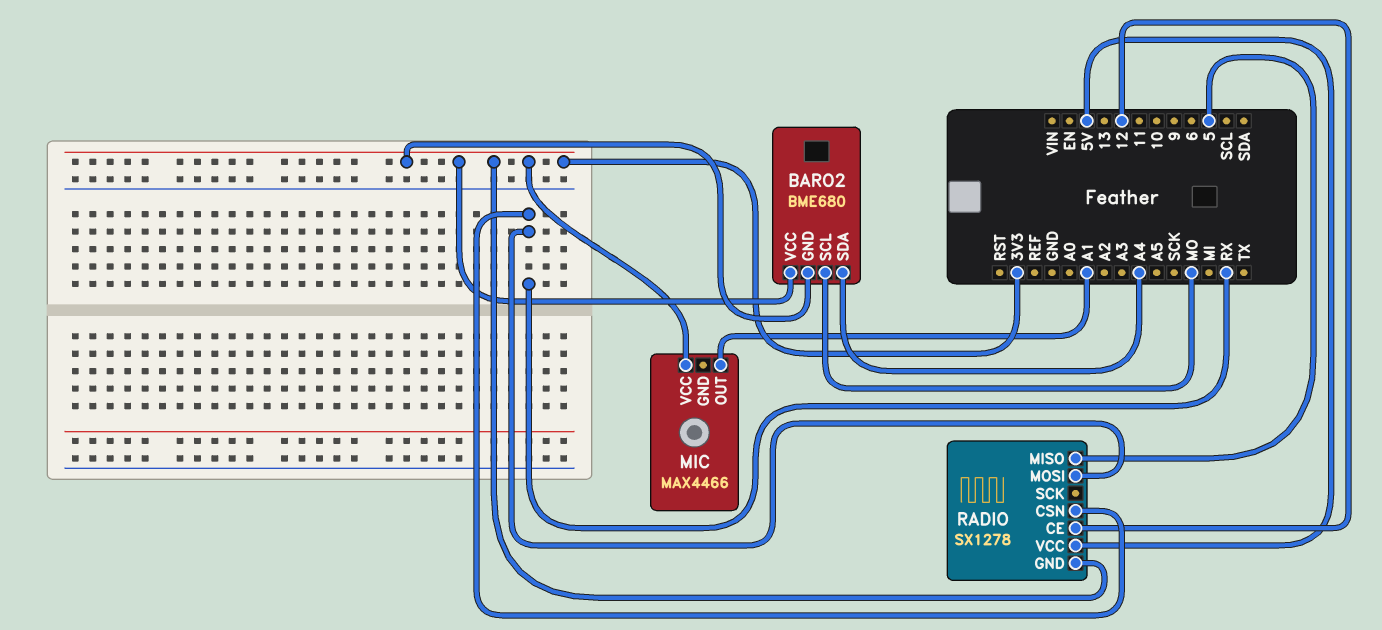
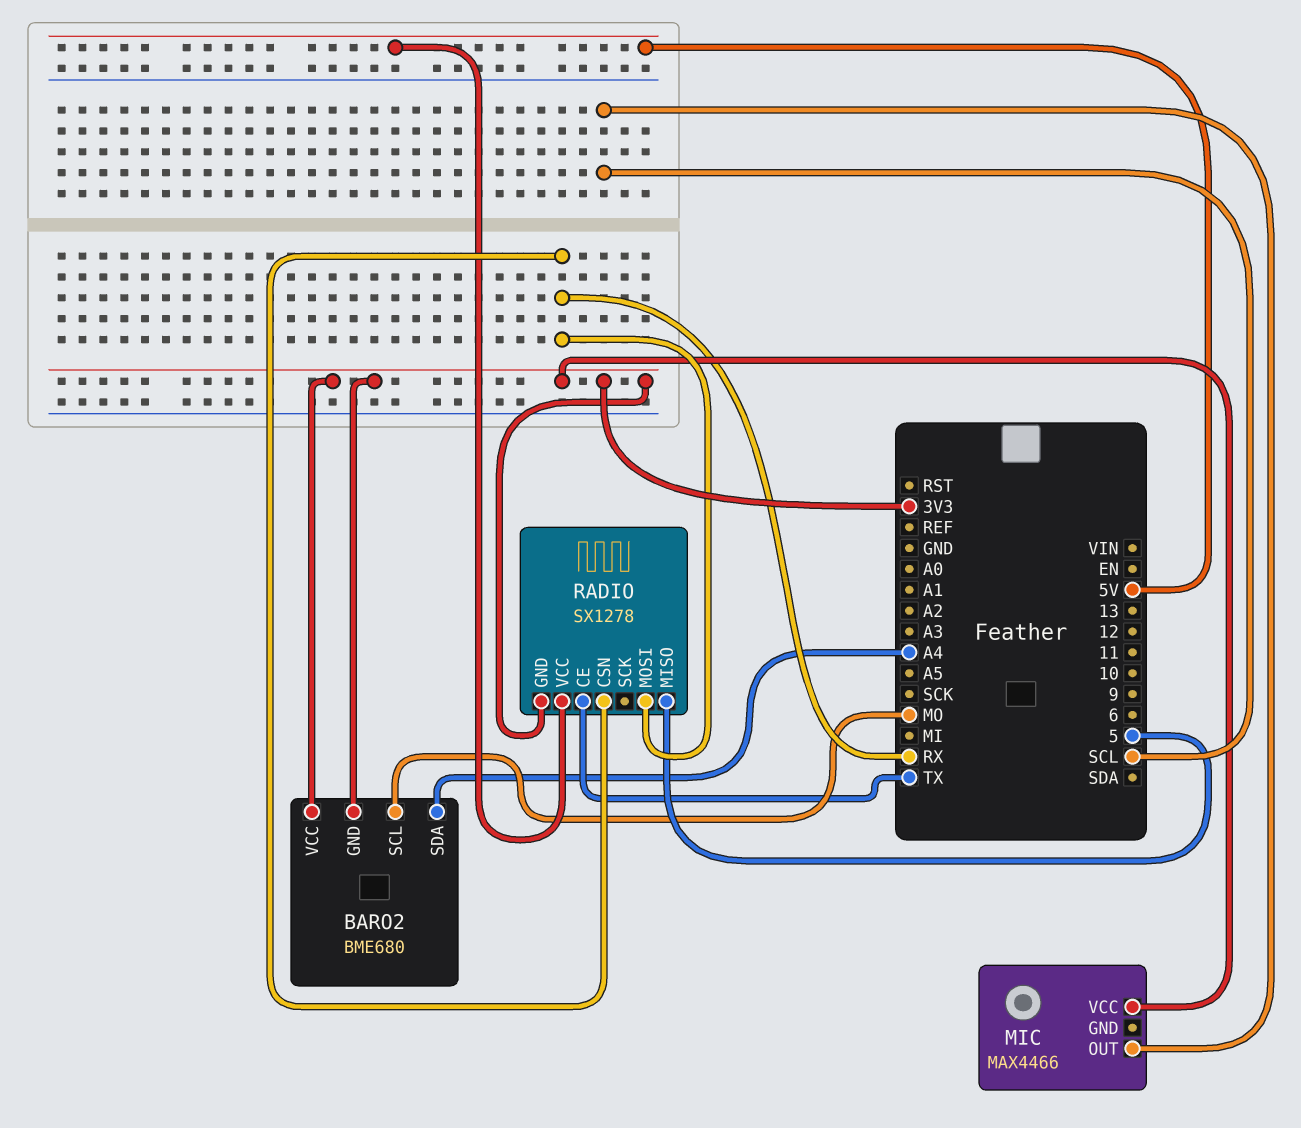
MIC pin OUT: A1 -> SCL
RADIO pin CE: 12 -> TX

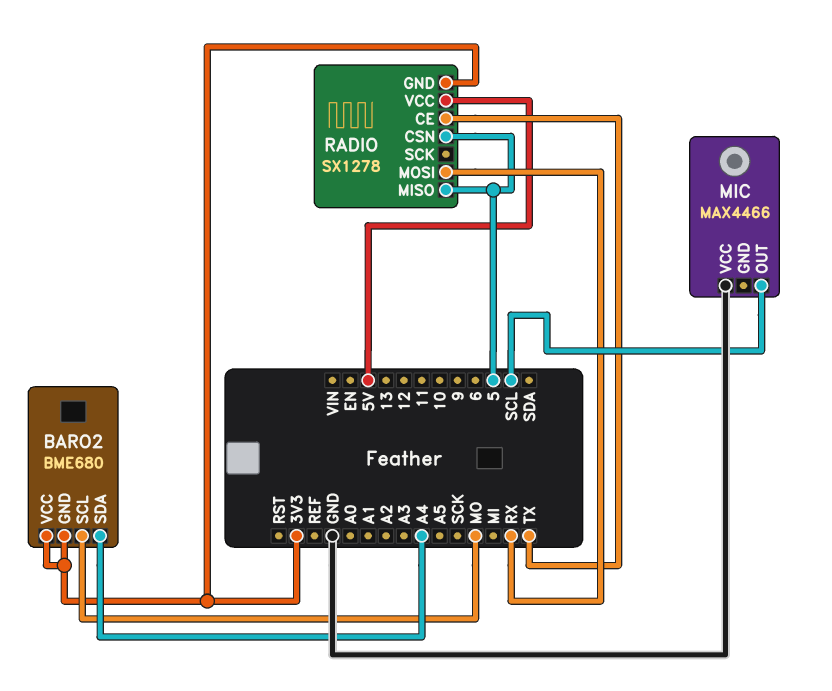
MIC pin VCC: 3V3 -> GND
RADIO pin CSN: RX -> 5

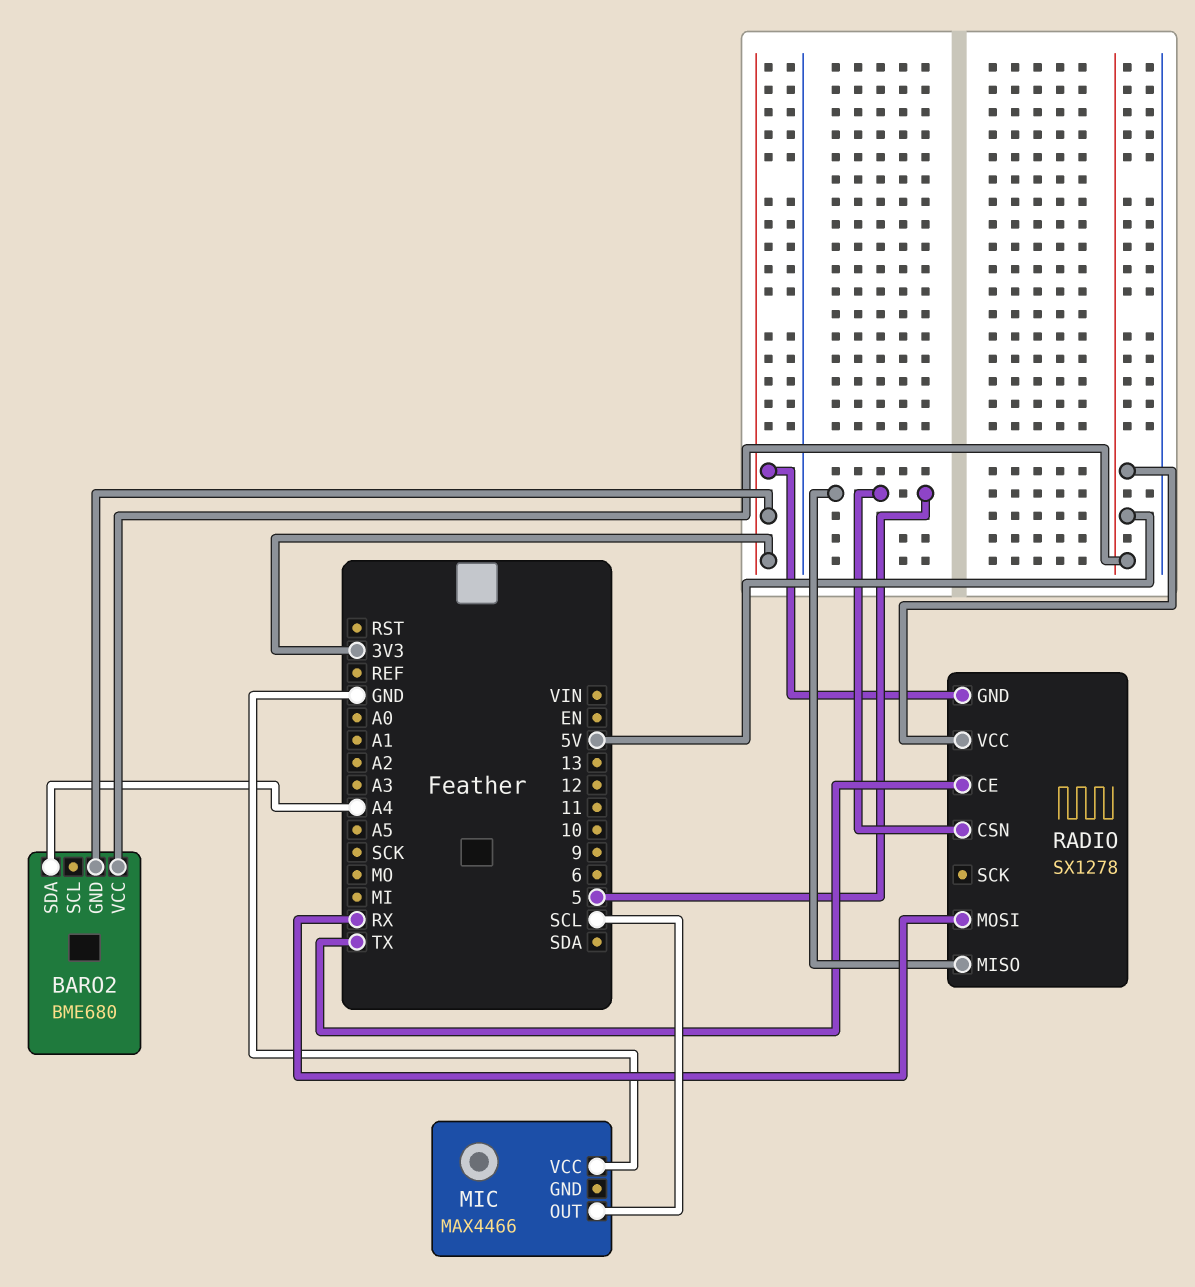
BARO2 pin SCL: MO -> none
BARO2 pin VCC: 3V3 -> 5V

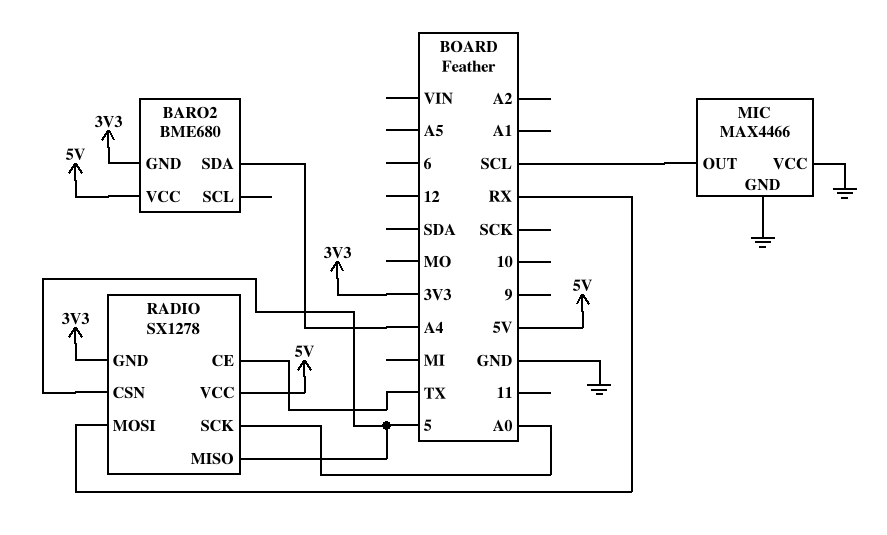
MIC pin GND: none -> GND
RADIO pin SCK: none -> A0

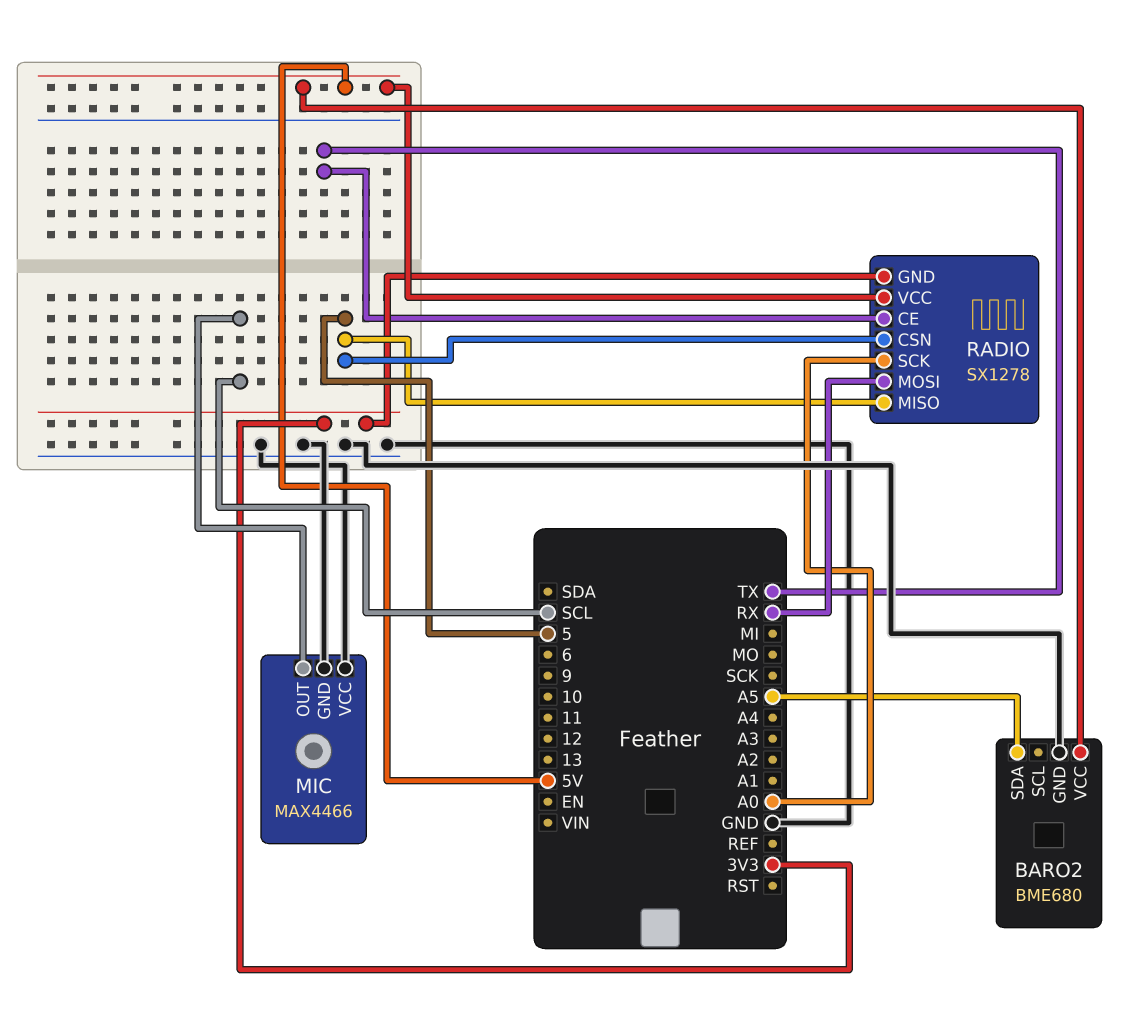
BARO2 pin GND: 3V3 -> GND
BARO2 pin SDA: A4 -> A5

